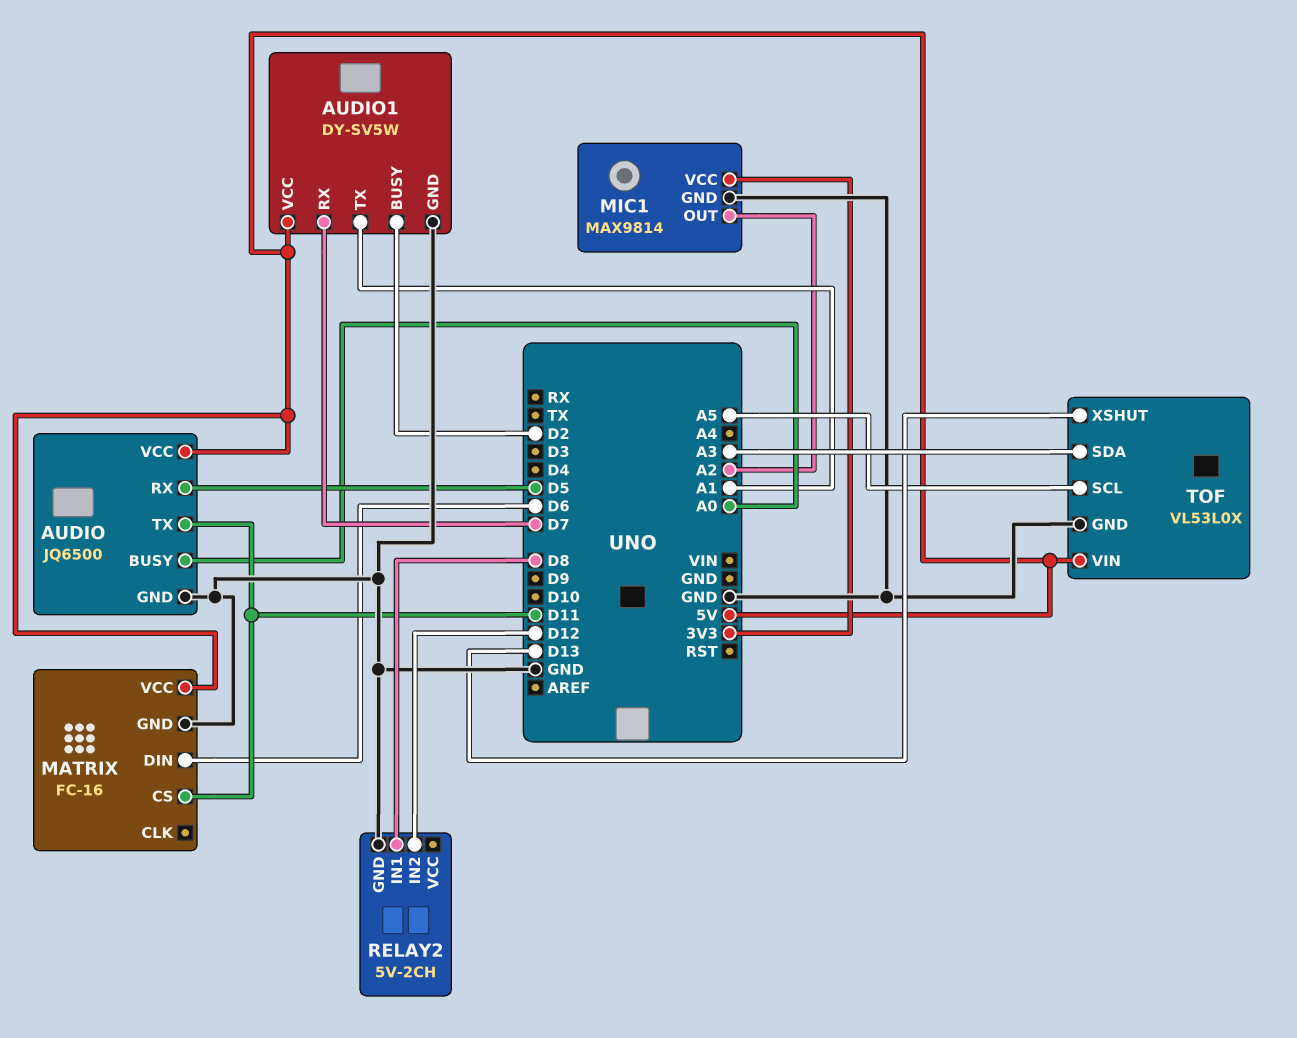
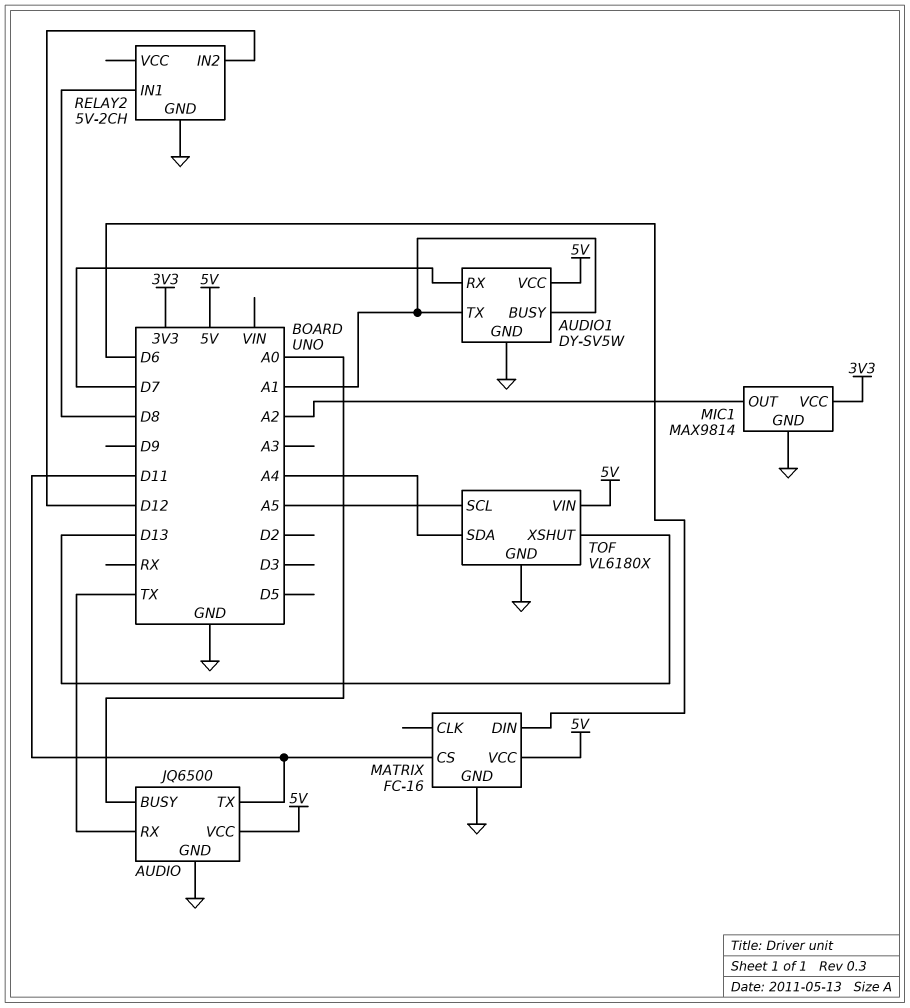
AUDIO pin RX: D5 -> TX
AUDIO1 pin BUSY: D2 -> A1
TOF: VL53L0X -> VL6180X
TOF pin SDA: A3 -> A4

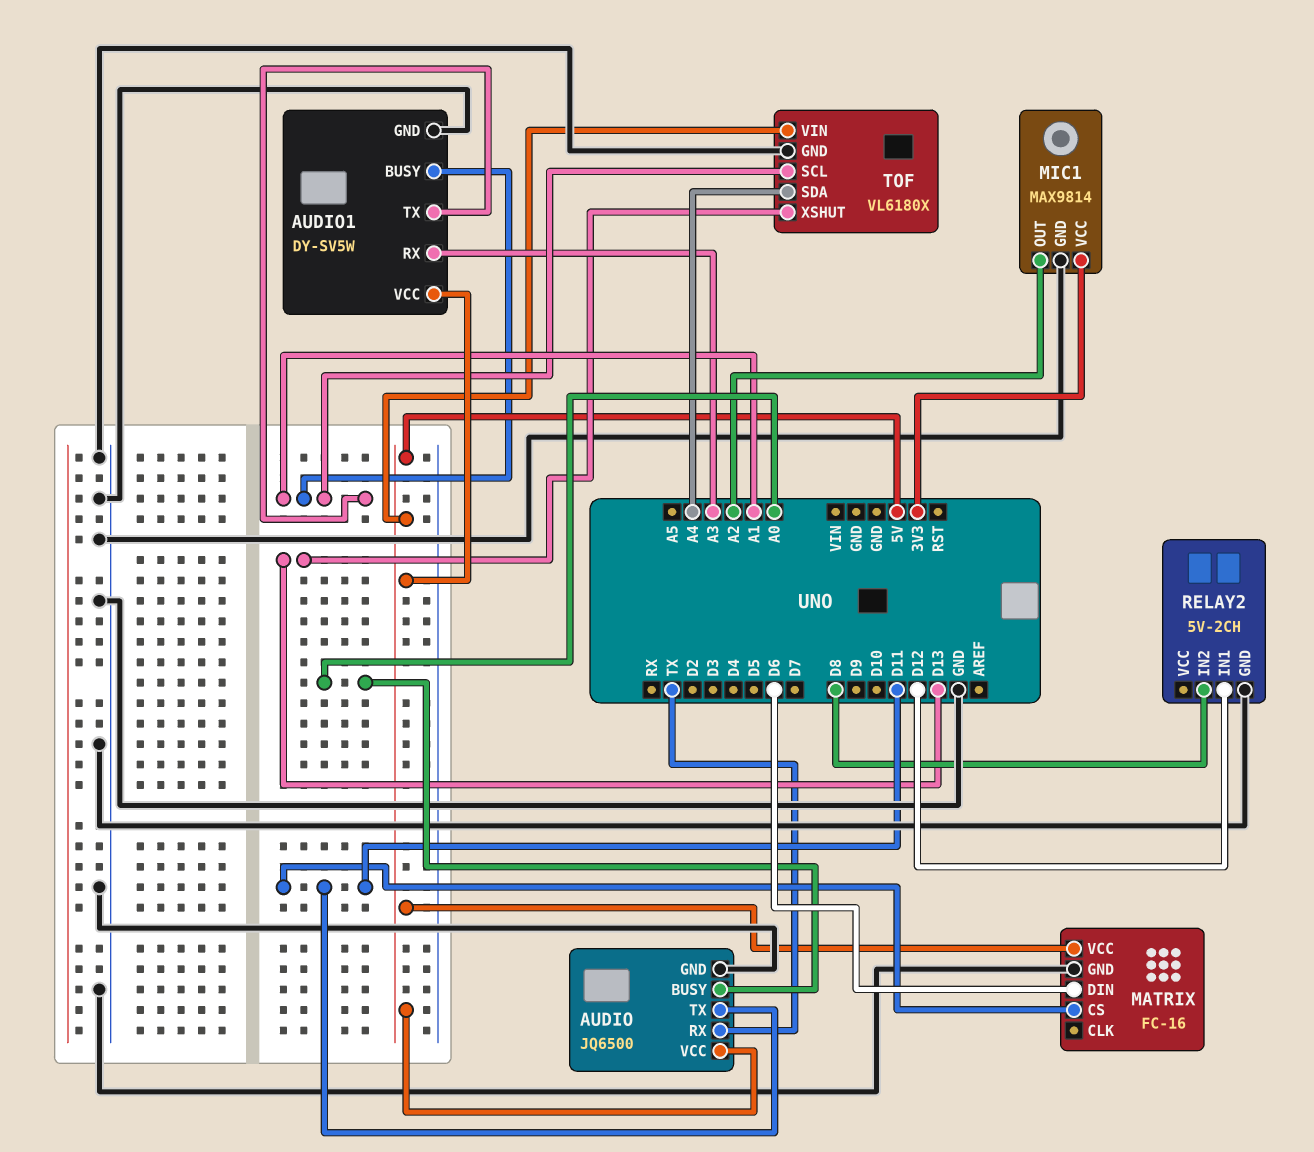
AUDIO1 pin RX: D7 -> A3
RELAY2 pin IN1: D8 -> D12
RELAY2 pin IN2: D12 -> D8
TOF pin SCL: A5 -> A1

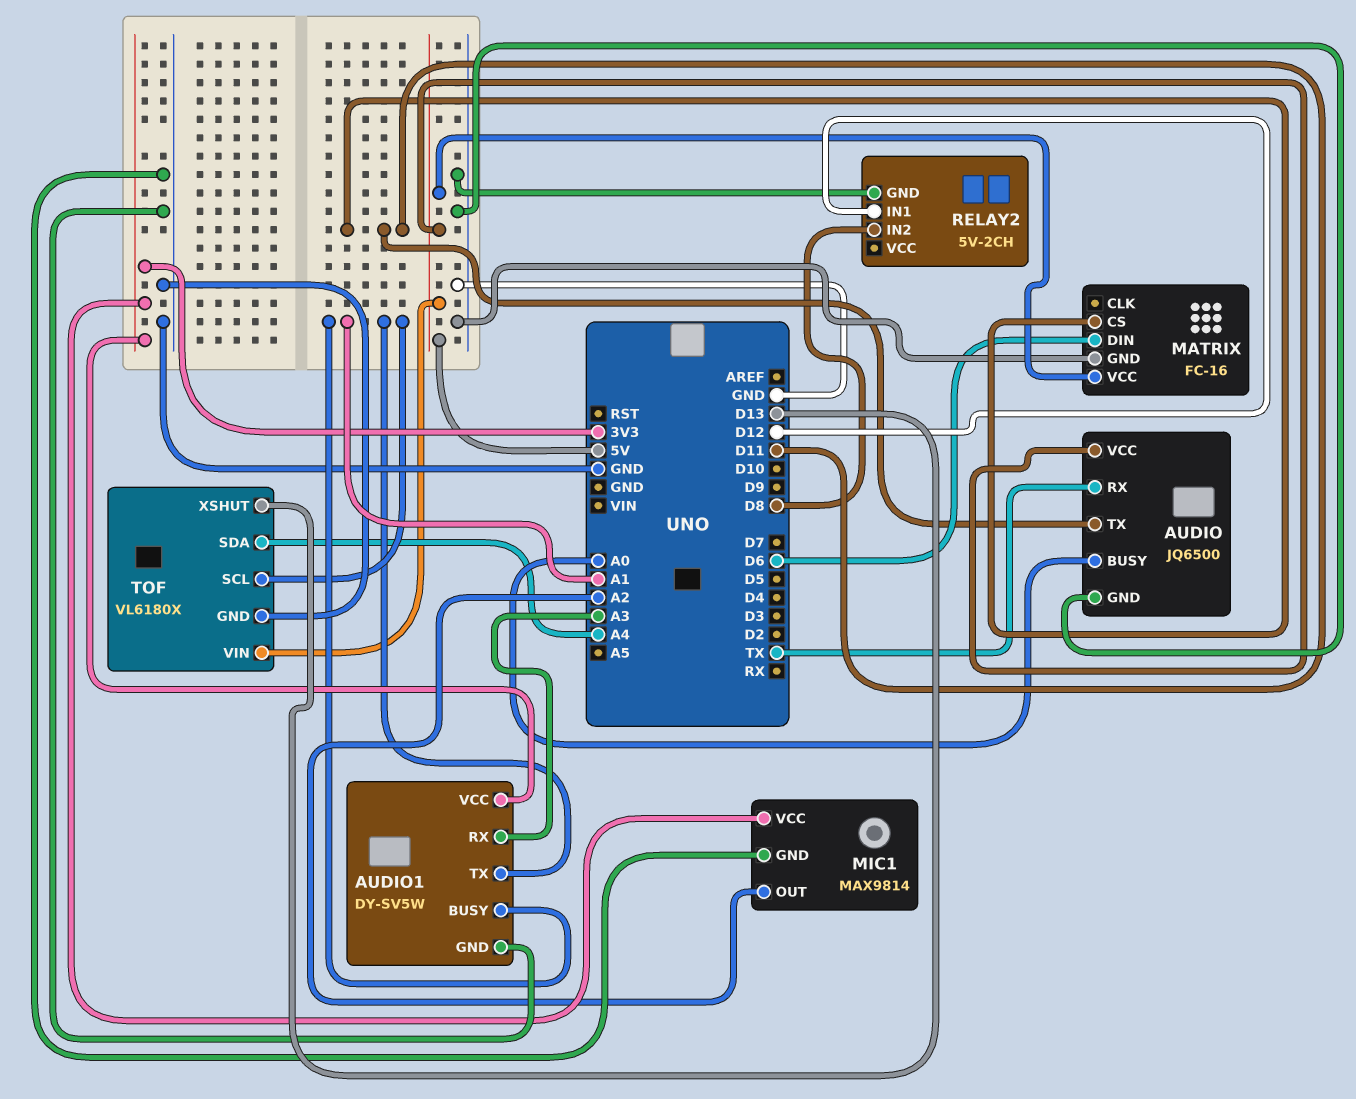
AUDIO1 pin VCC: 5V -> 3V3

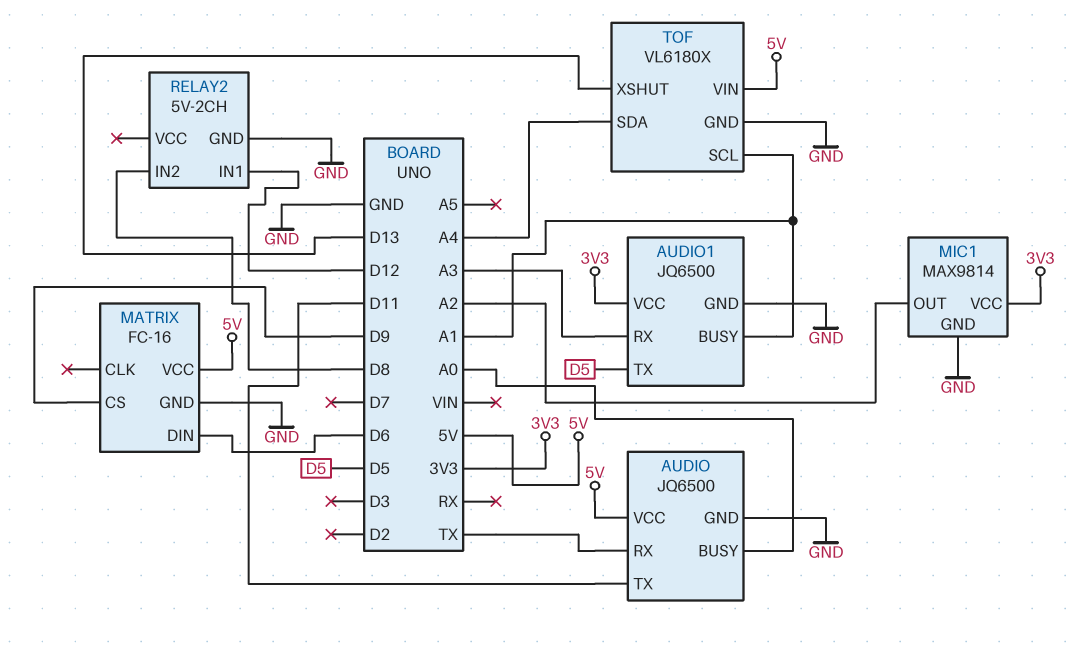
AUDIO1: DY-SV5W -> JQ6500
AUDIO1 pin TX: A1 -> D5
MATRIX pin CS: D11 -> D9

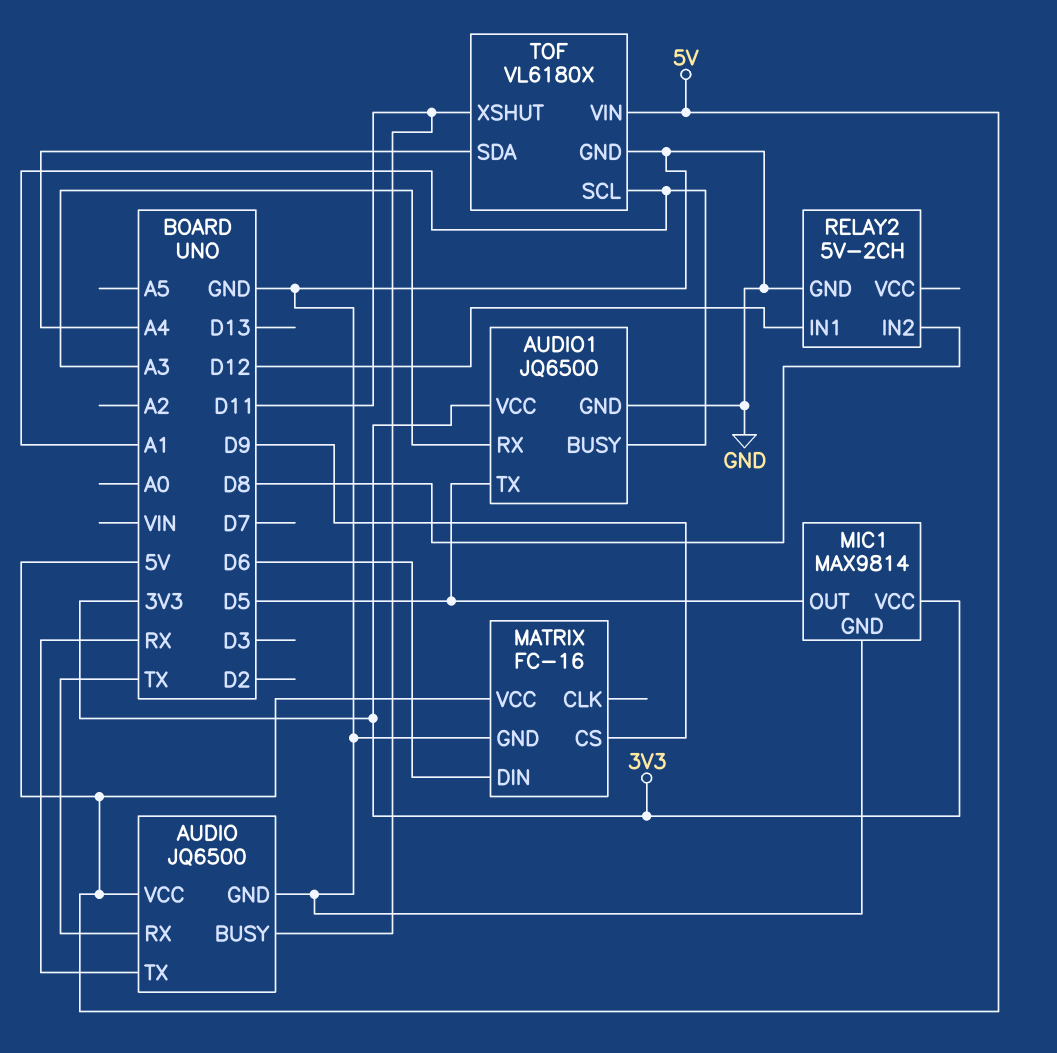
AUDIO pin BUSY: A0 -> D11
AUDIO pin TX: D11 -> RX
MIC1 pin OUT: A2 -> D5
TOF pin XSHUT: D13 -> D11

